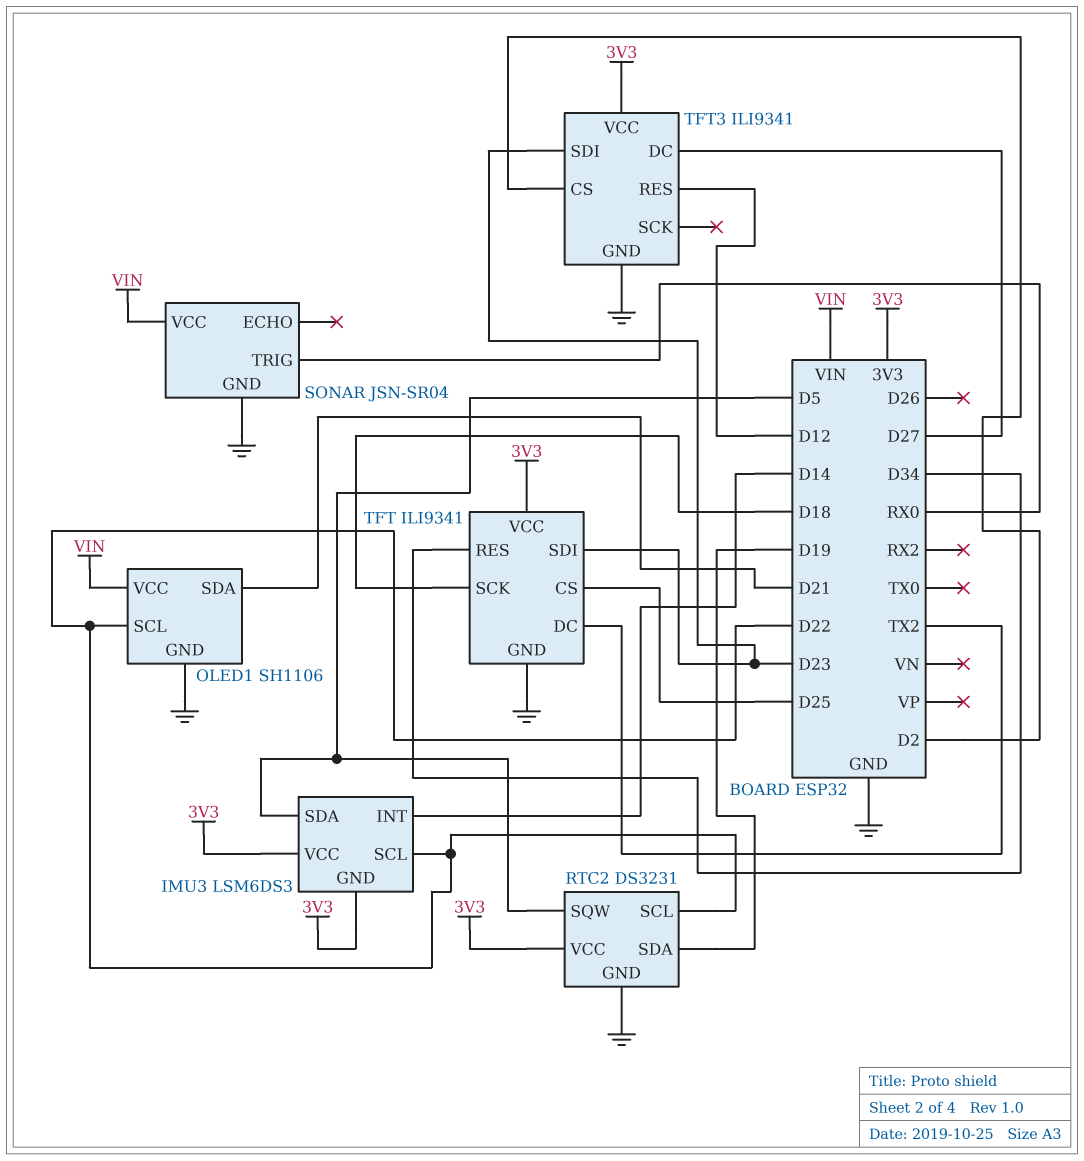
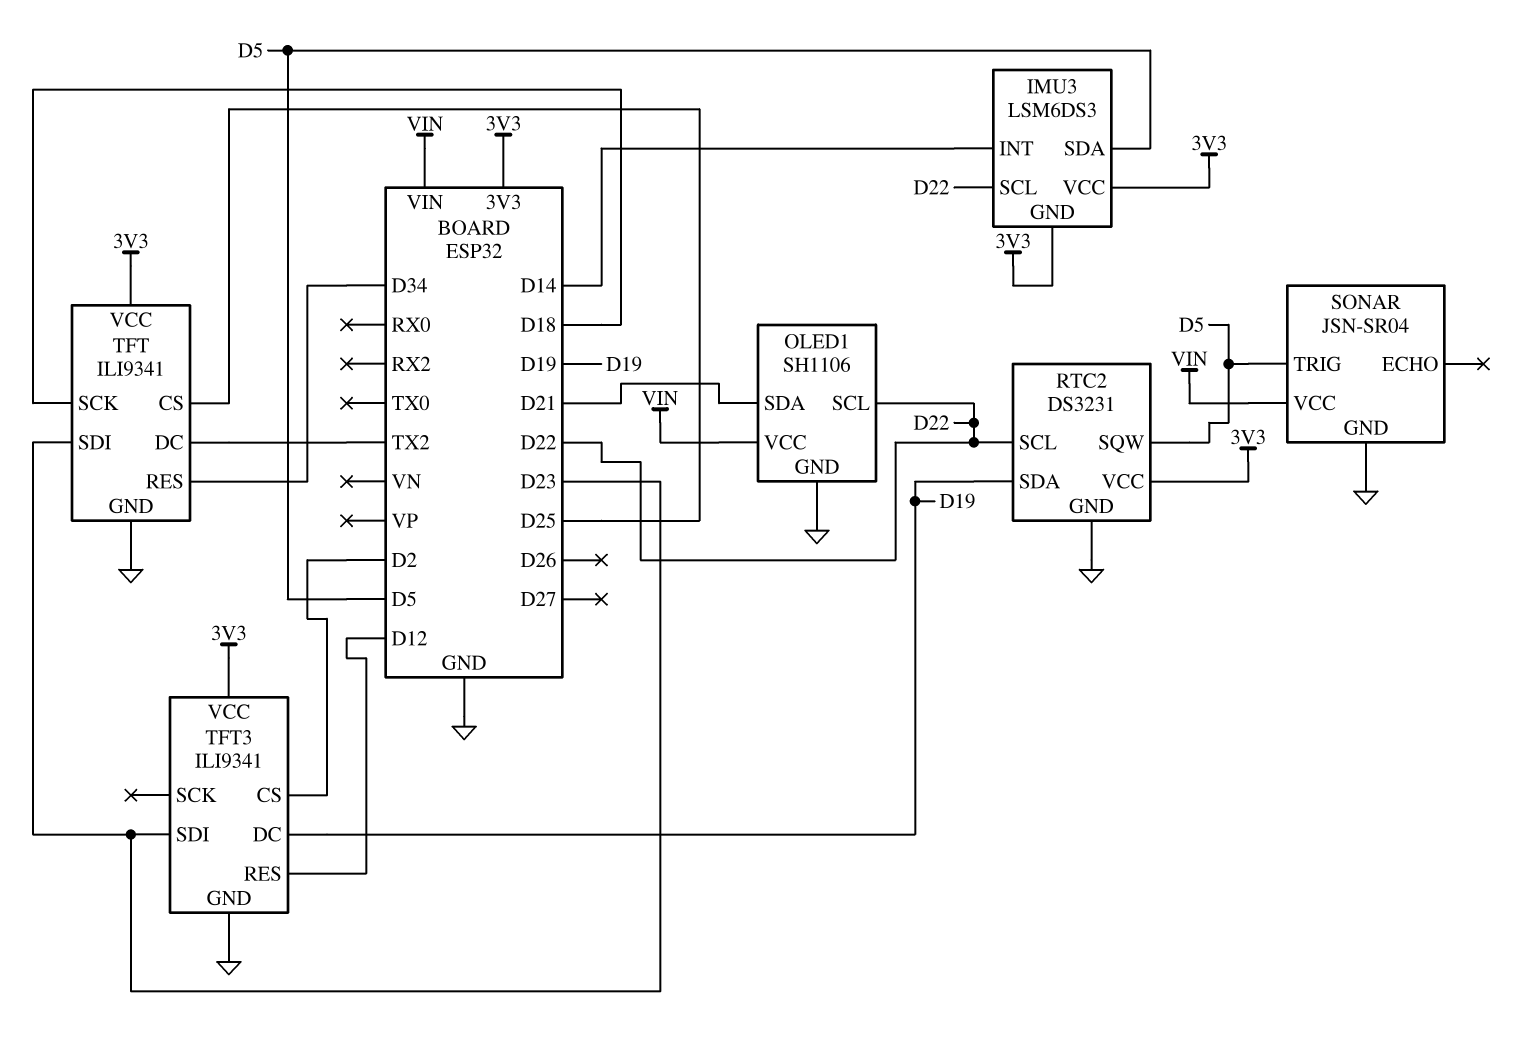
SONAR pin TRIG: RX0 -> D5
TFT3 pin DC: D27 -> D19

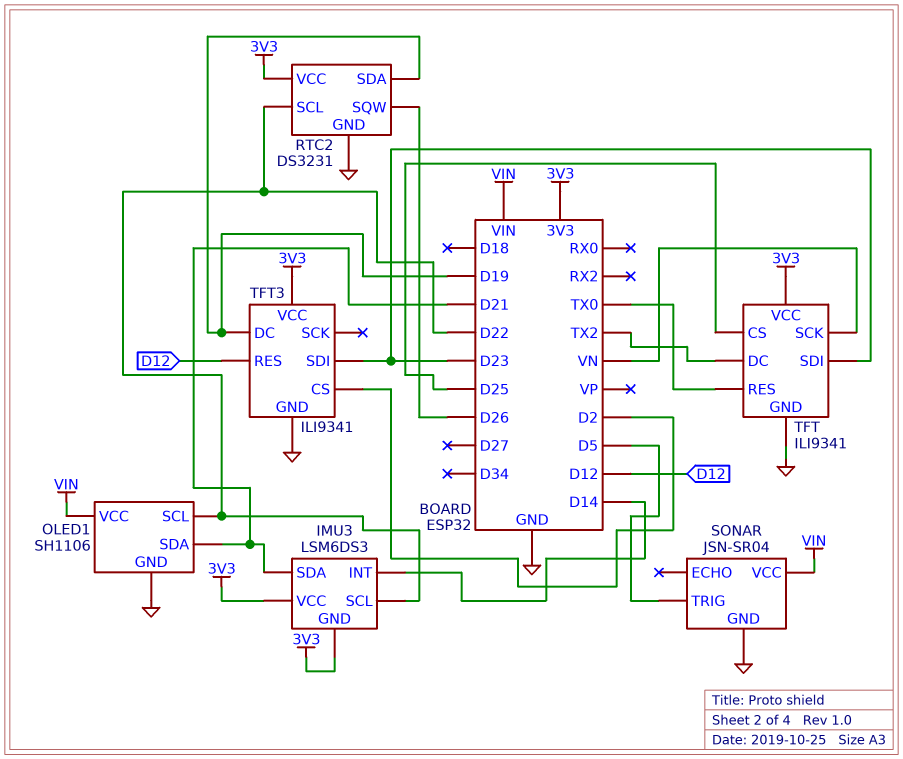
IMU3 pin SDA: D5 -> D21
RTC2 pin SQW: D5 -> D26
TFT pin RES: D34 -> TX0
TFT pin SCK: D18 -> VN

